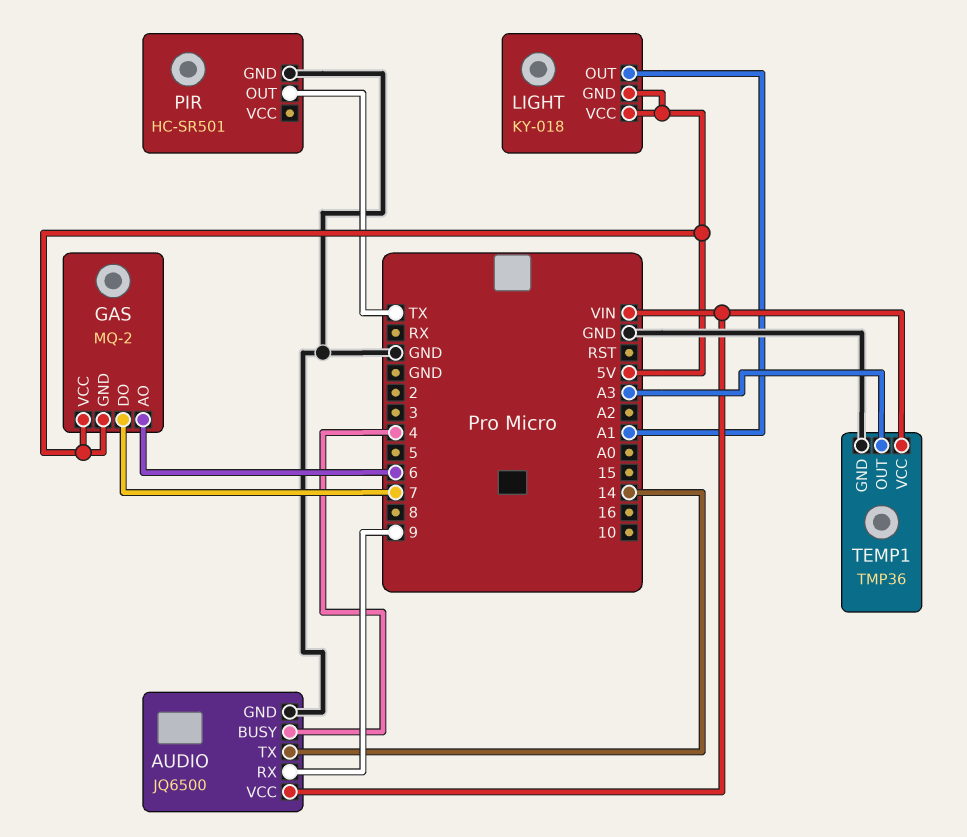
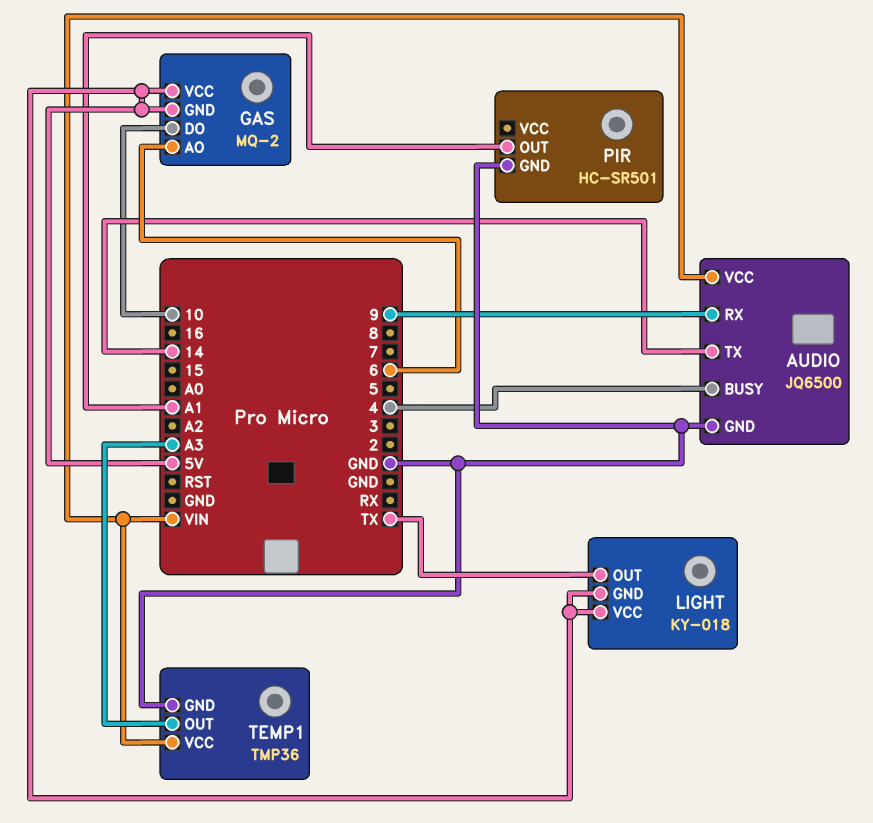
GAS pin DO: 7 -> 10
LIGHT pin OUT: A1 -> TX
PIR pin OUT: TX -> A1

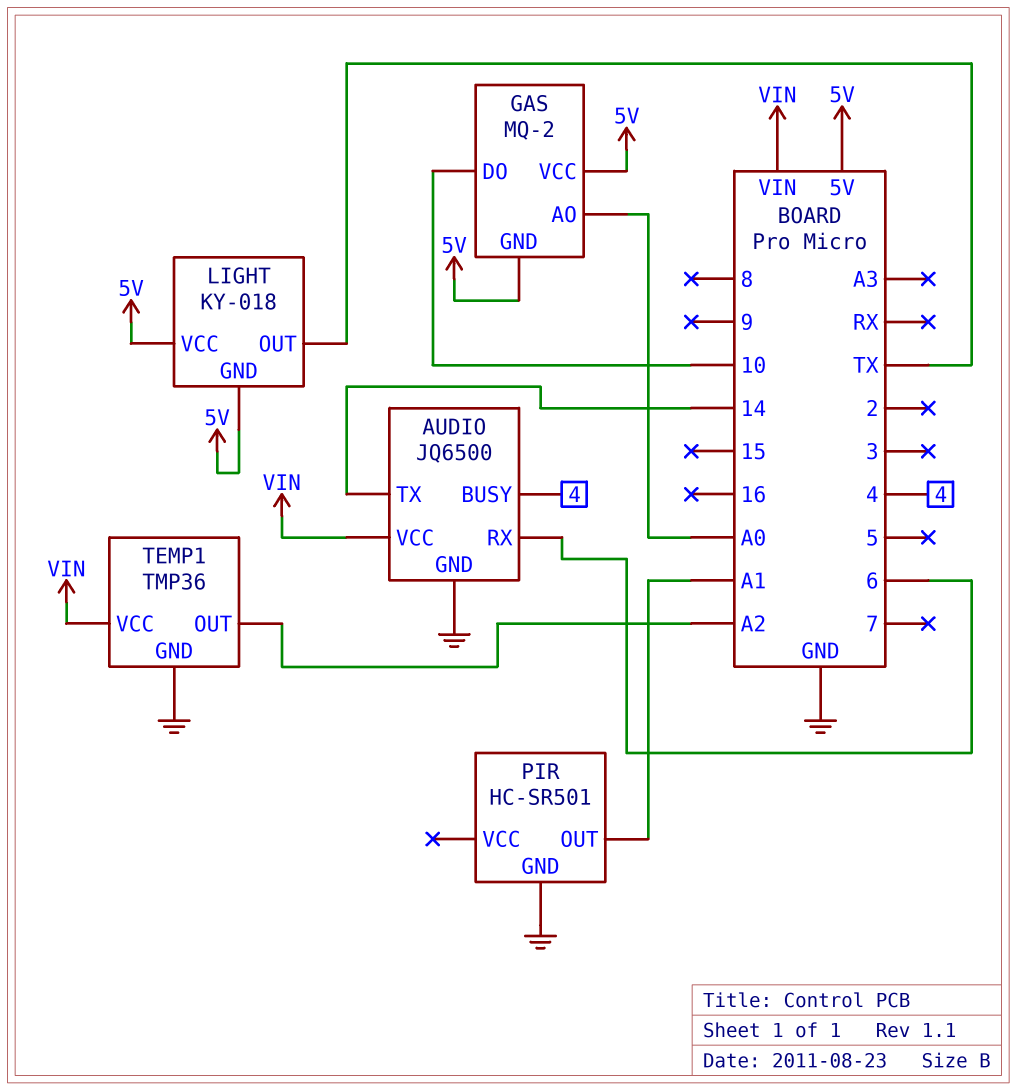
AUDIO pin RX: 9 -> 6
GAS pin AO: 6 -> A0
TEMP1 pin OUT: A3 -> A2

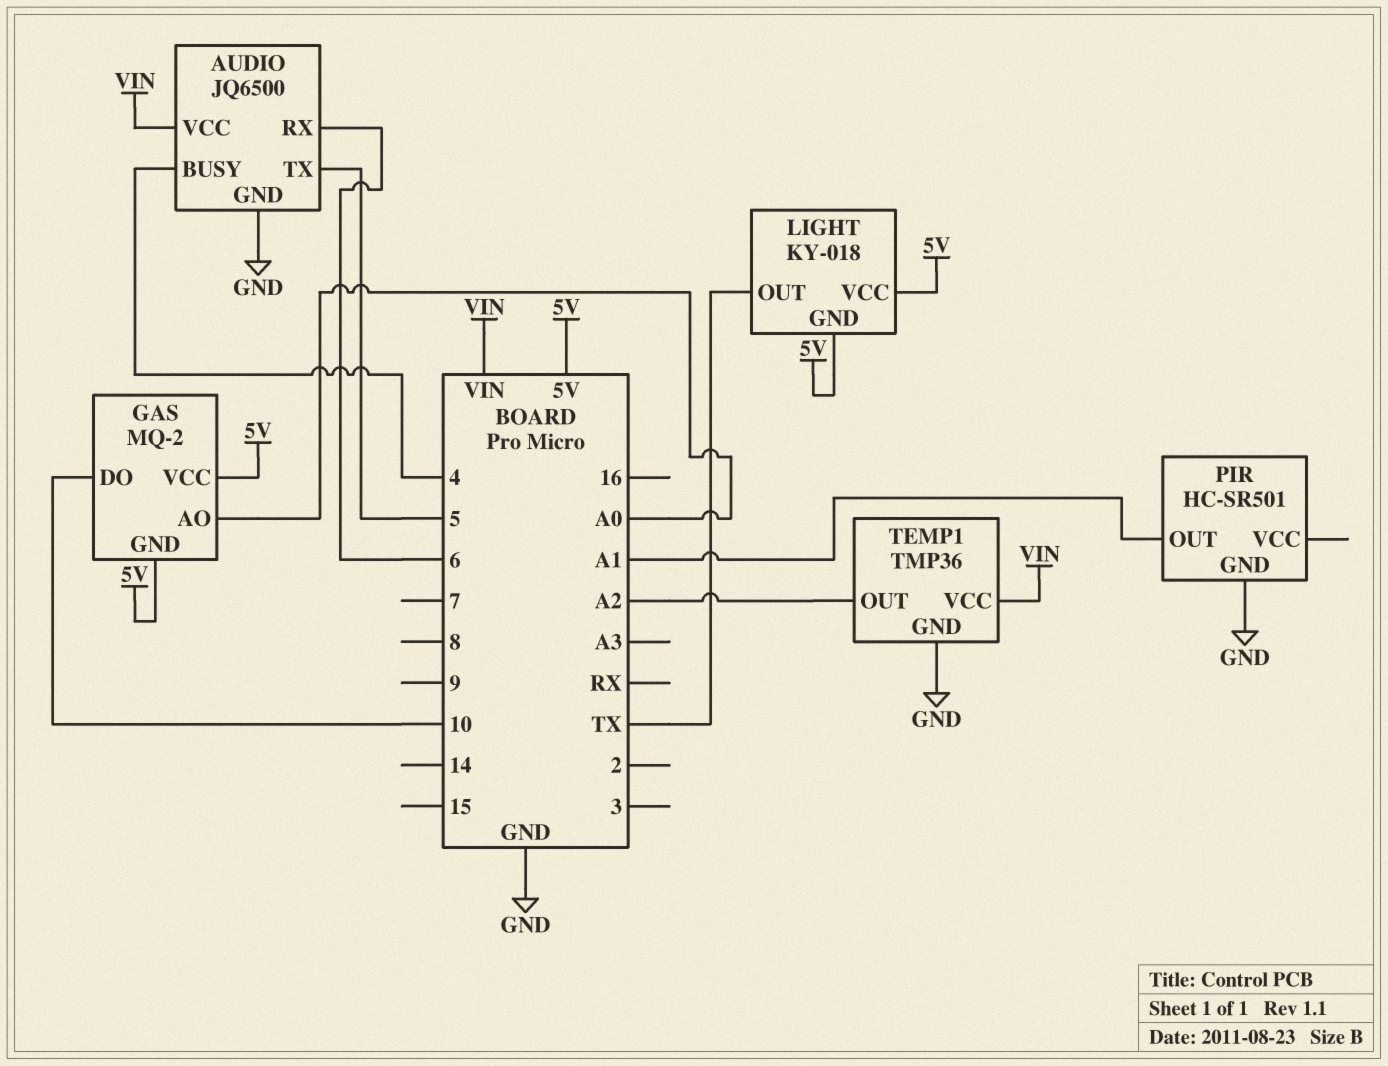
AUDIO pin TX: 14 -> 5

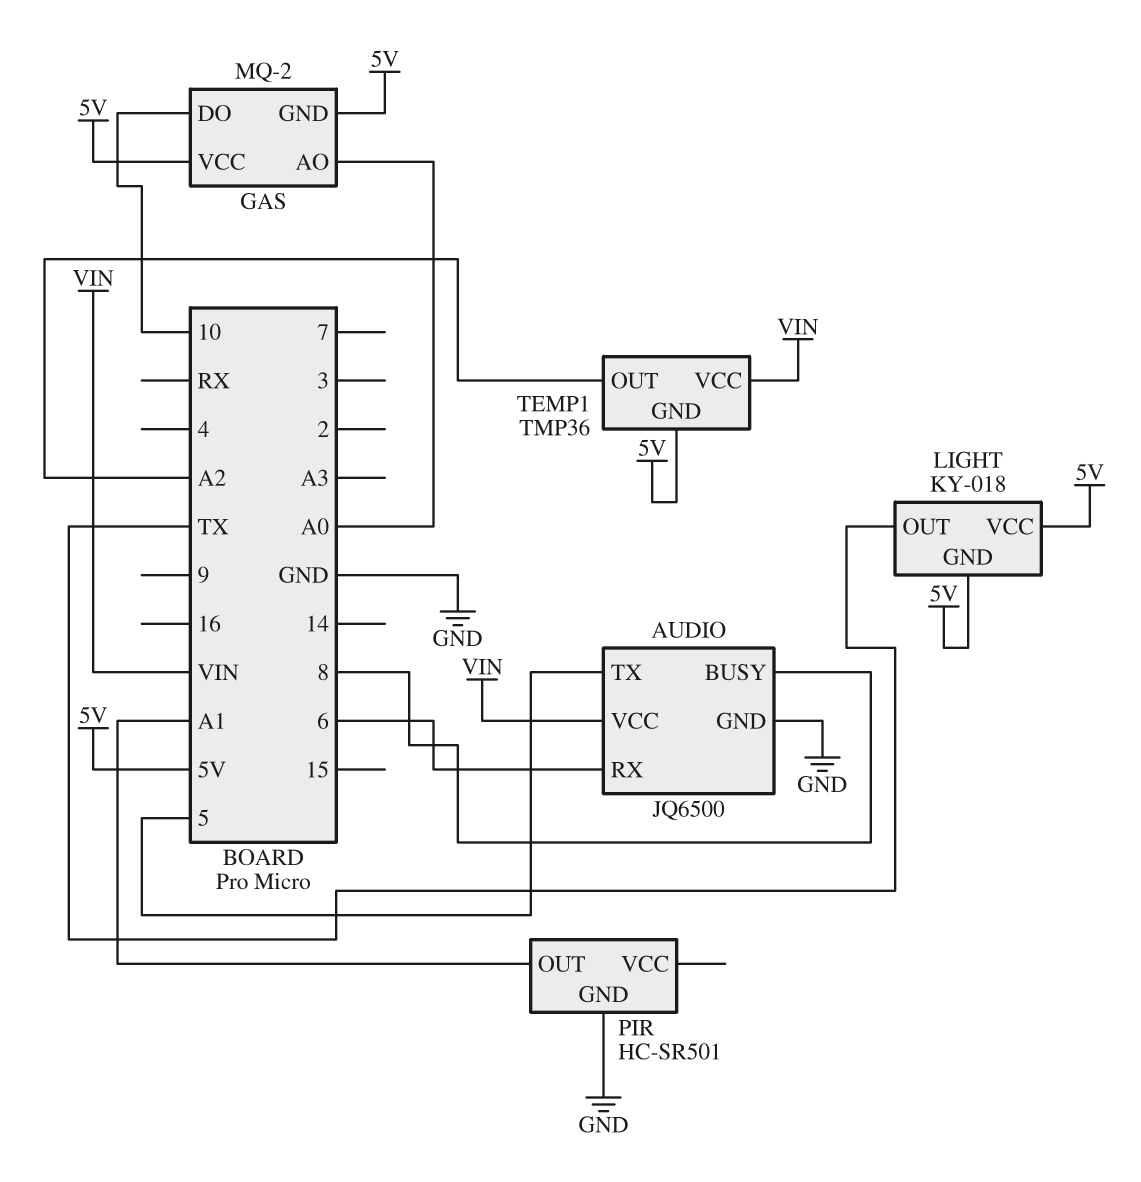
AUDIO pin BUSY: 4 -> 8
TEMP1 pin GND: GND -> 5V

